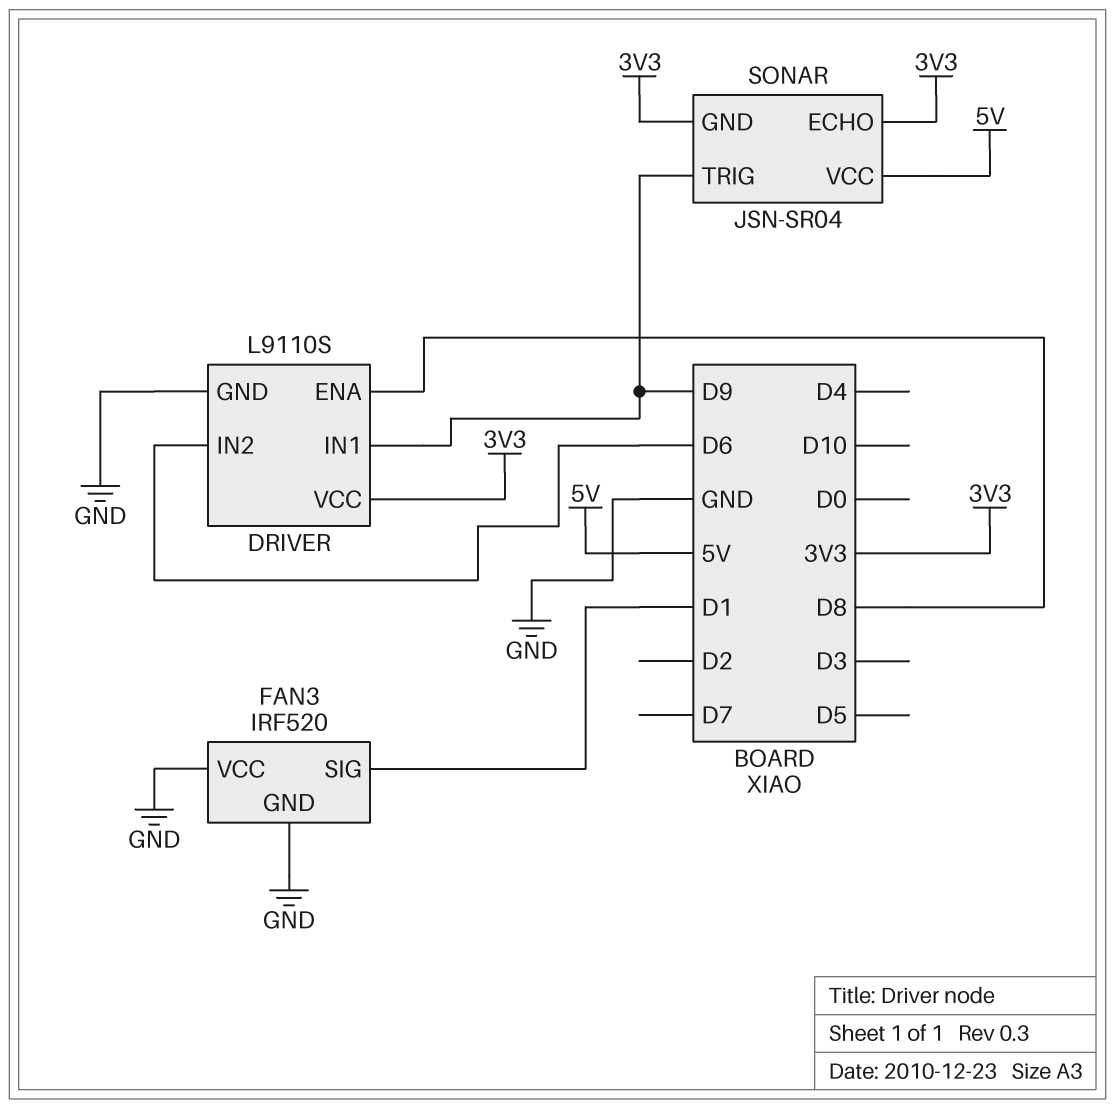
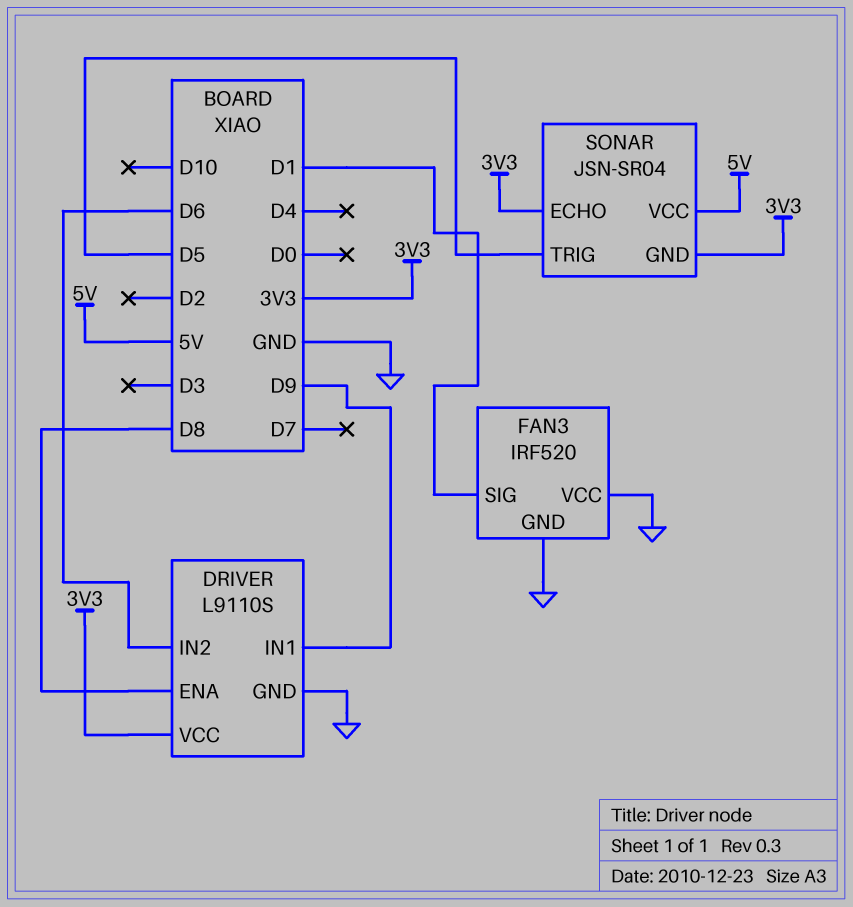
SONAR pin TRIG: D9 -> D5

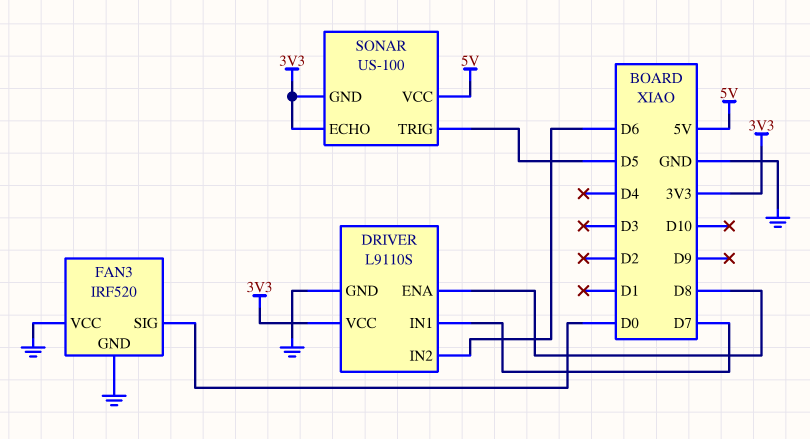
DRIVER pin IN1: D9 -> D7
FAN3 pin SIG: D1 -> D0
SONAR: JSN-SR04 -> US-100

